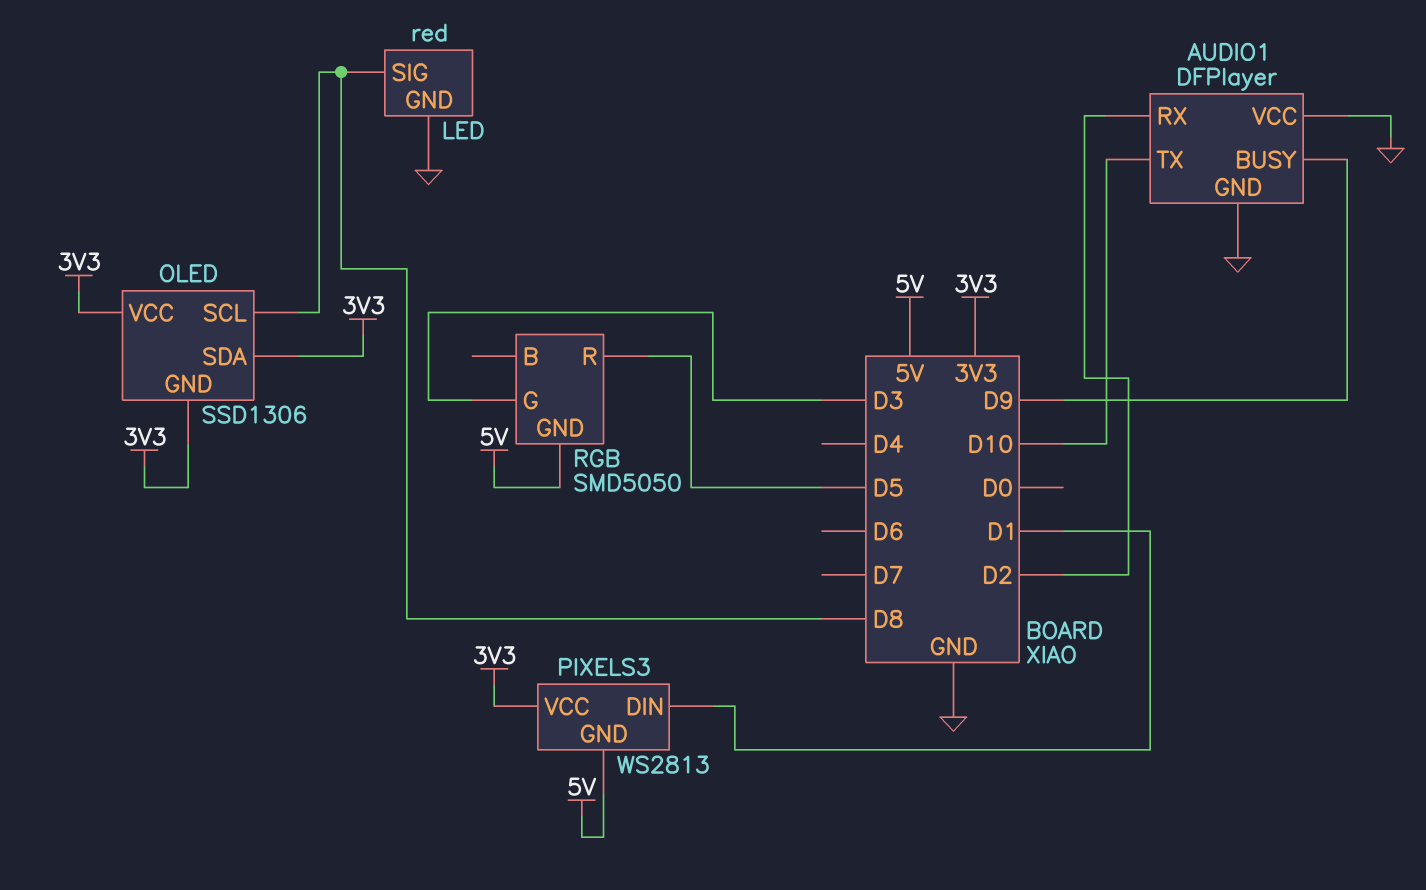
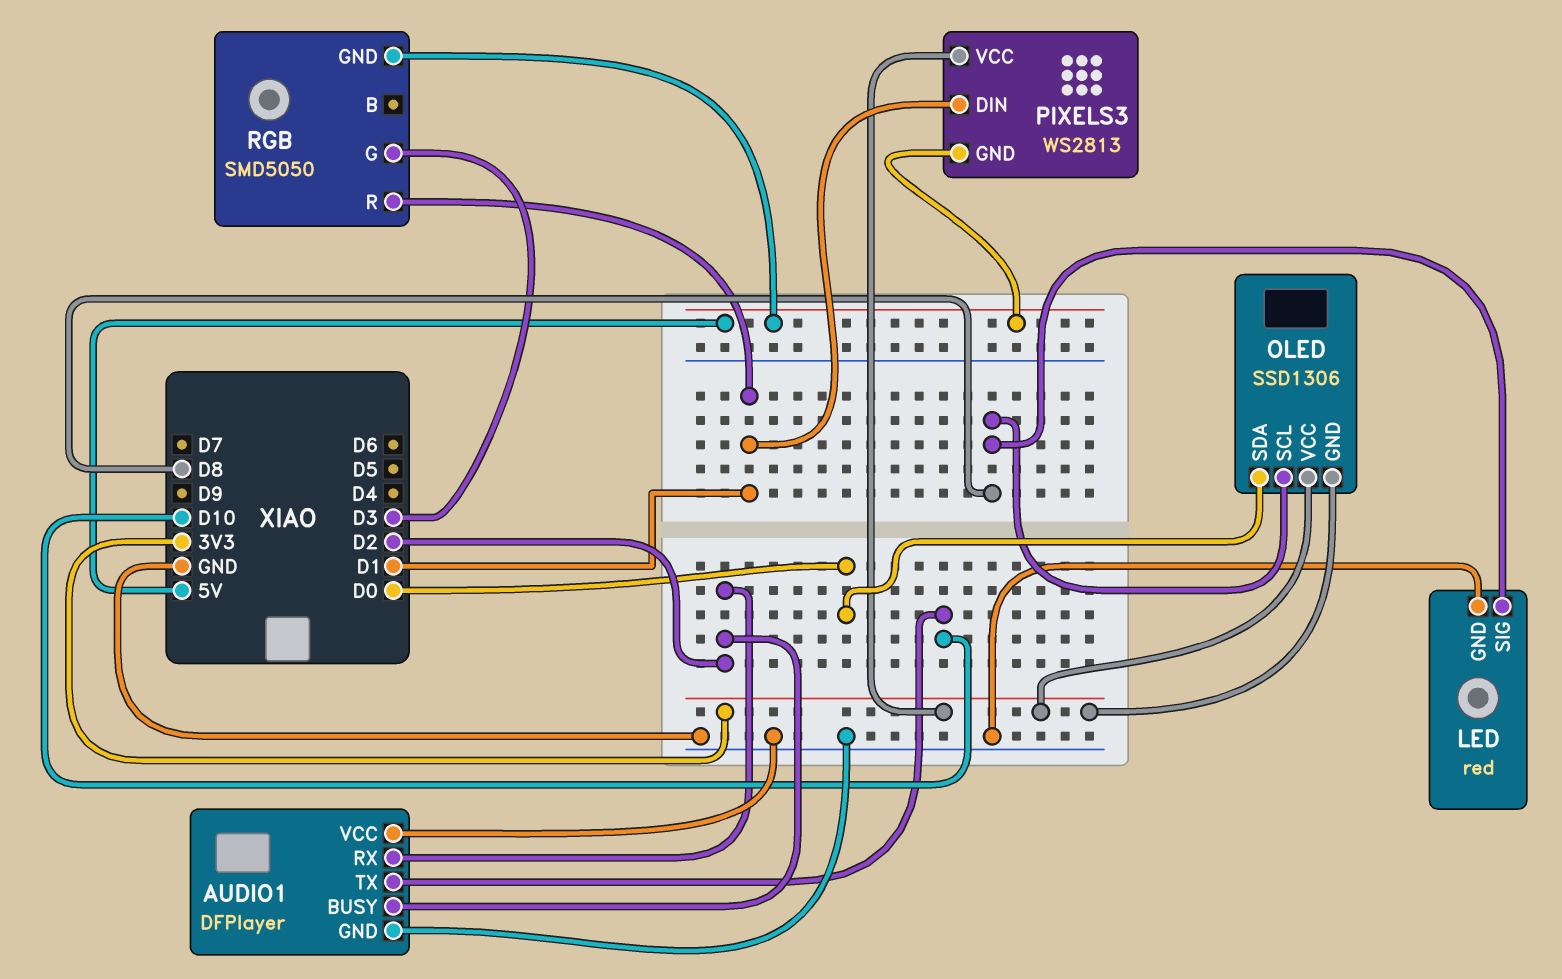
AUDIO1 pin BUSY: D9 -> D2
OLED pin SDA: 3V3 -> D0
RGB pin R: D5 -> D1

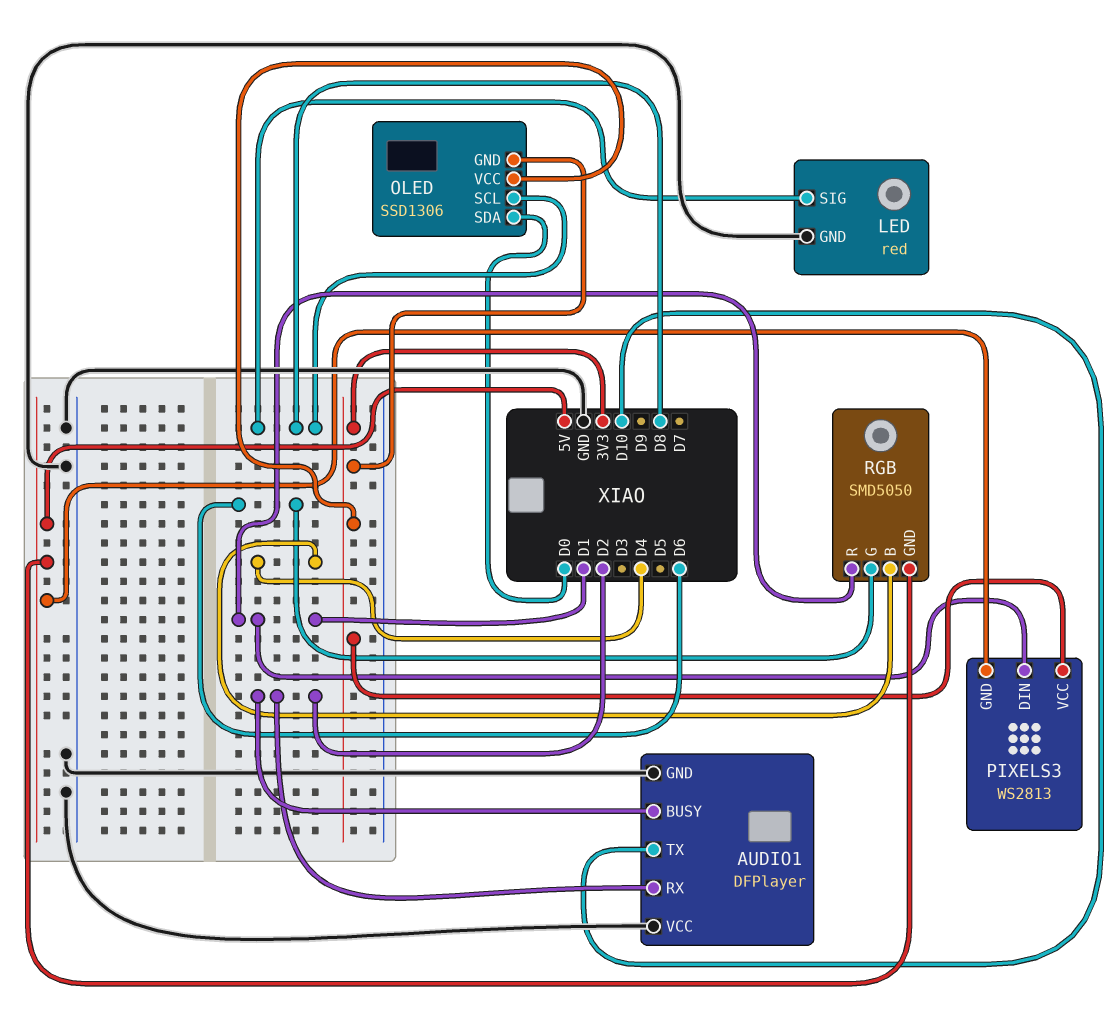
RGB pin B: none -> D4
RGB pin G: D3 -> D6

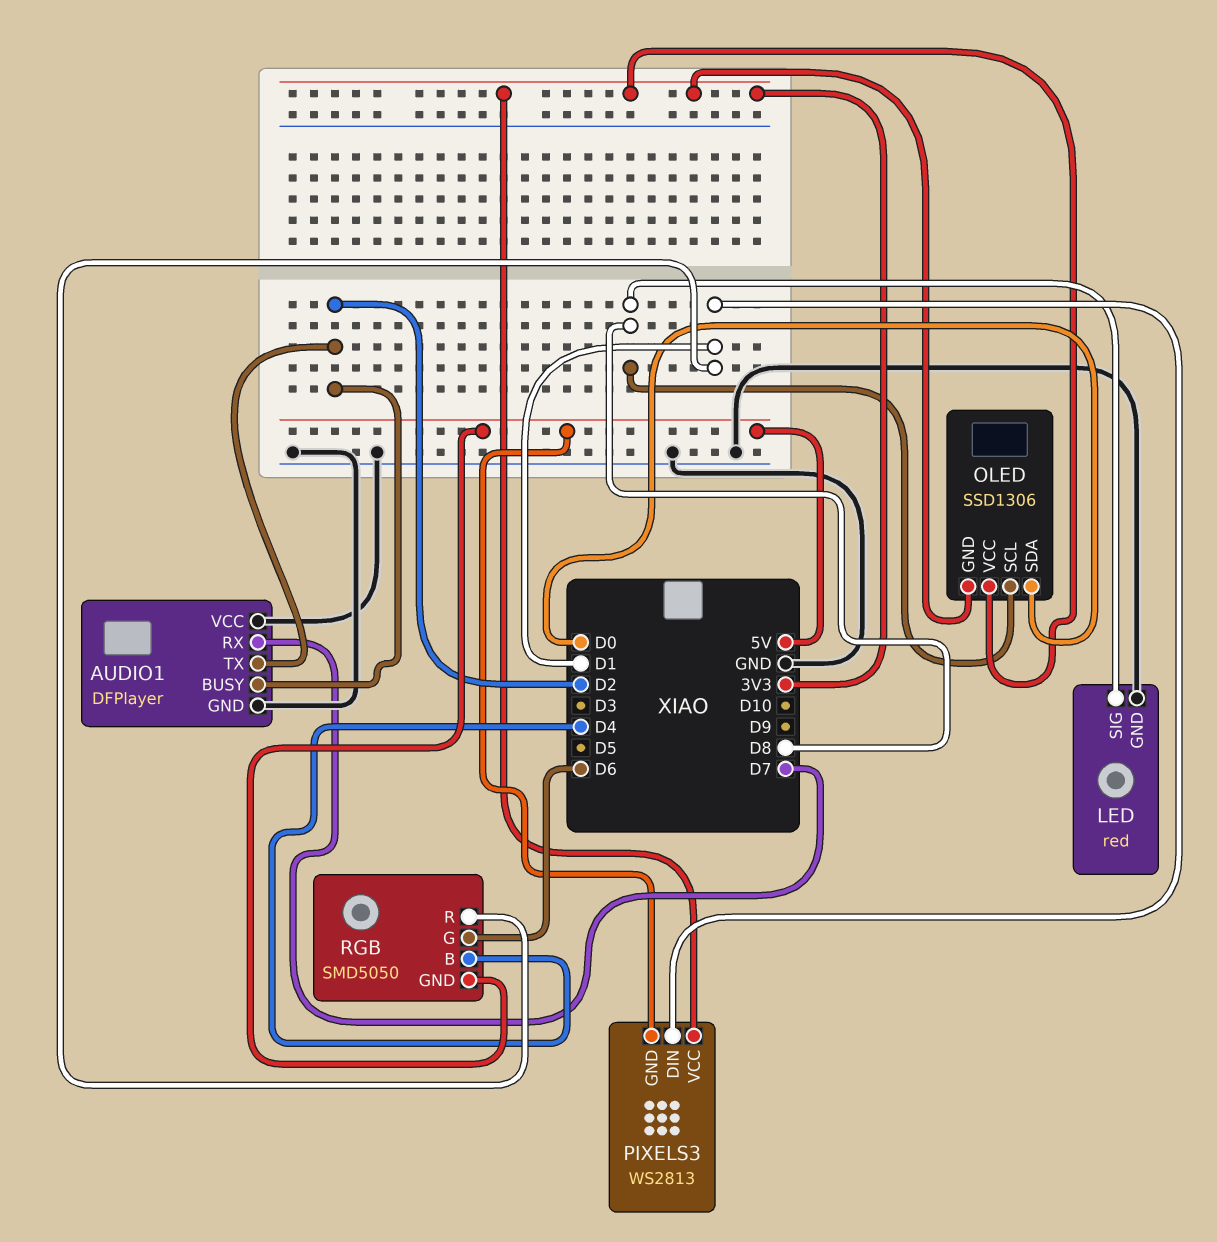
AUDIO1 pin RX: D2 -> D7
AUDIO1 pin TX: D10 -> D2

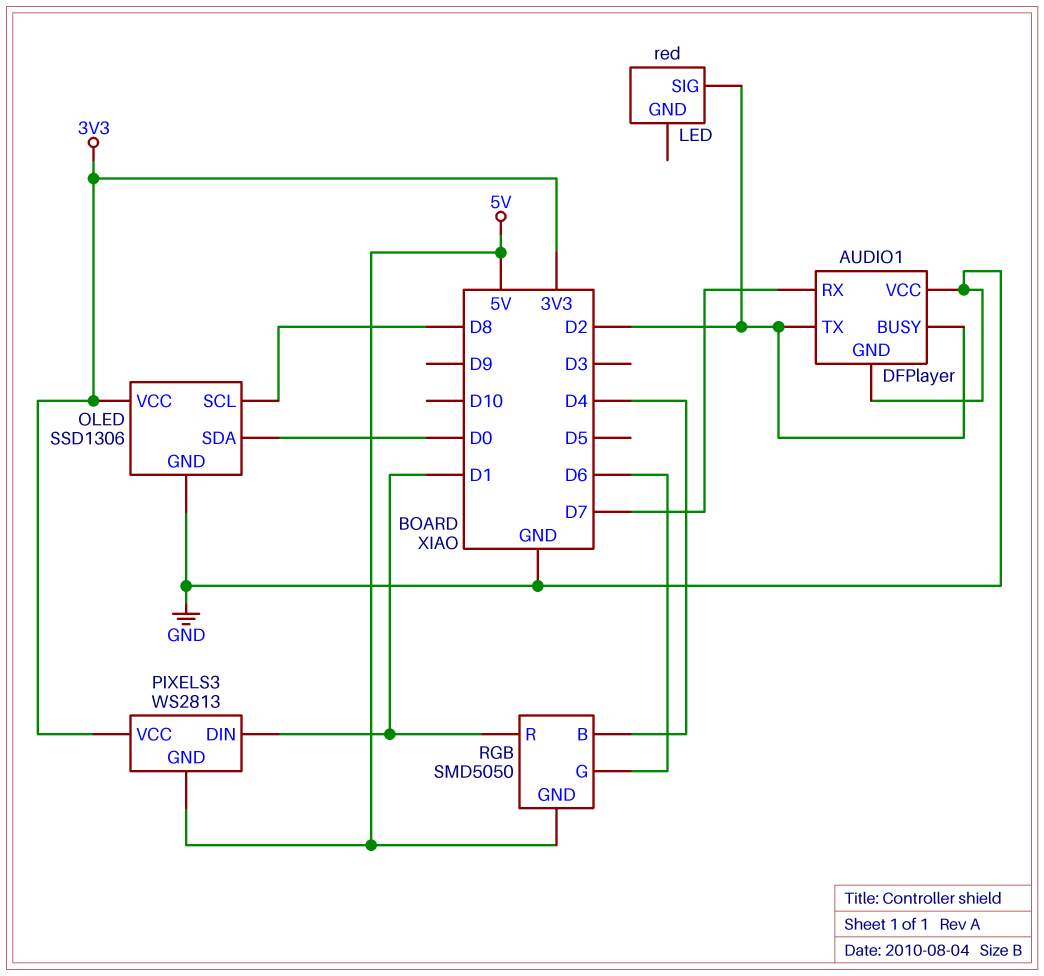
LED pin GND: GND -> none
LED pin SIG: D8 -> D2
OLED pin GND: 3V3 -> GND

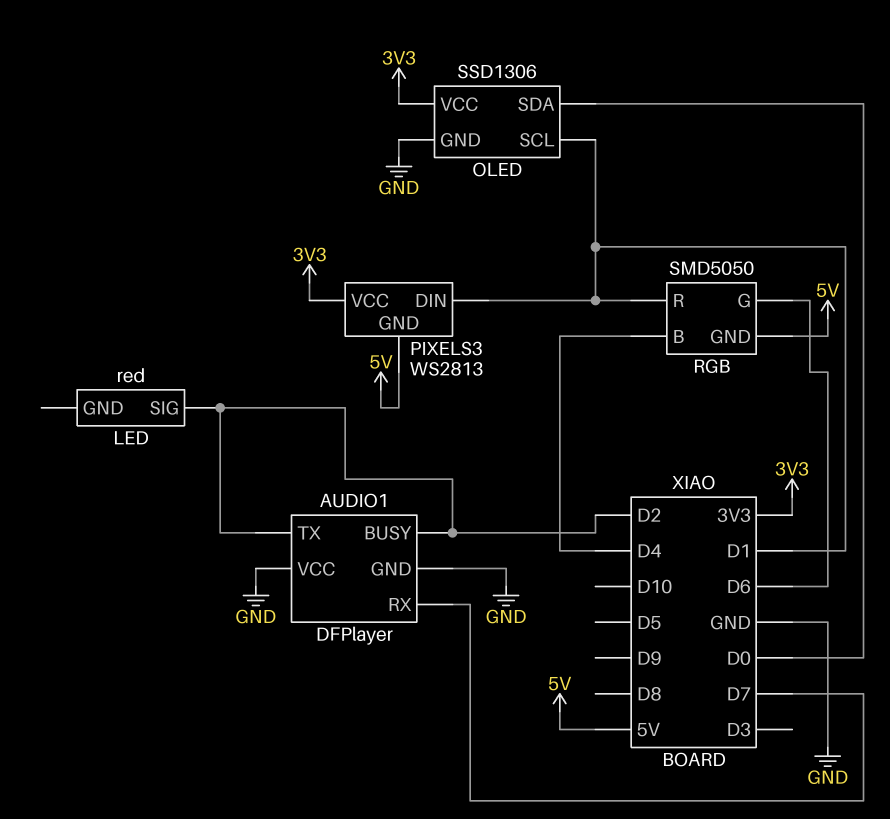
OLED pin SCL: D8 -> D1

